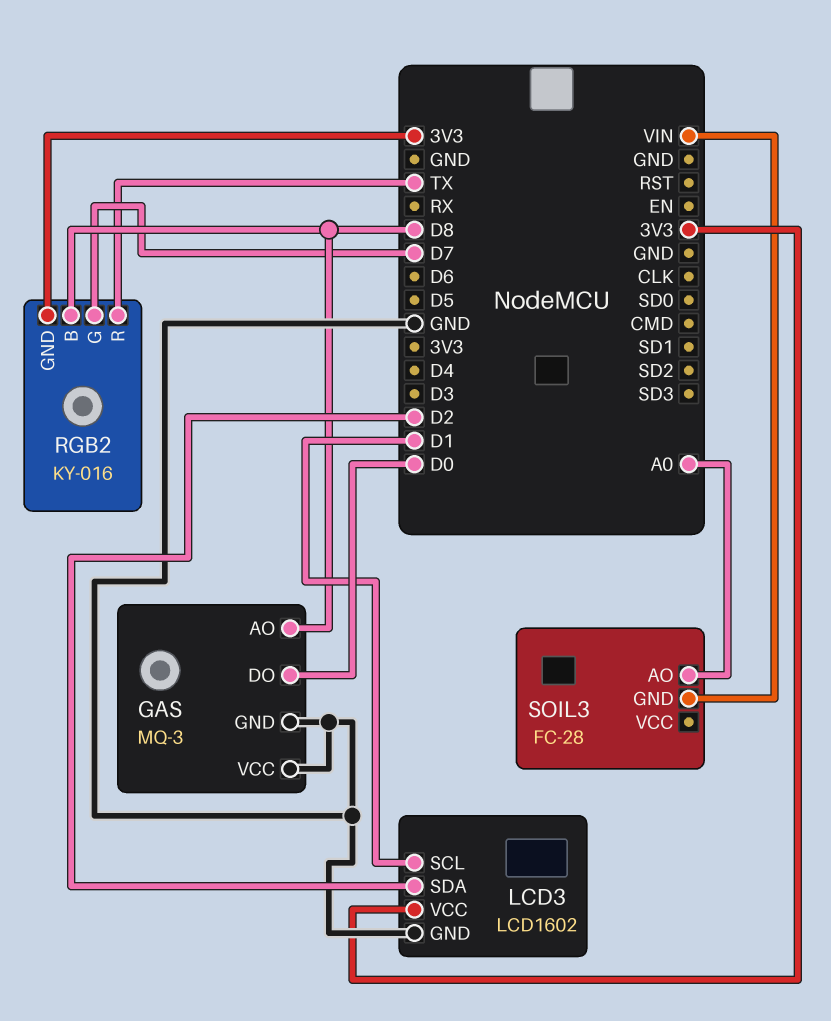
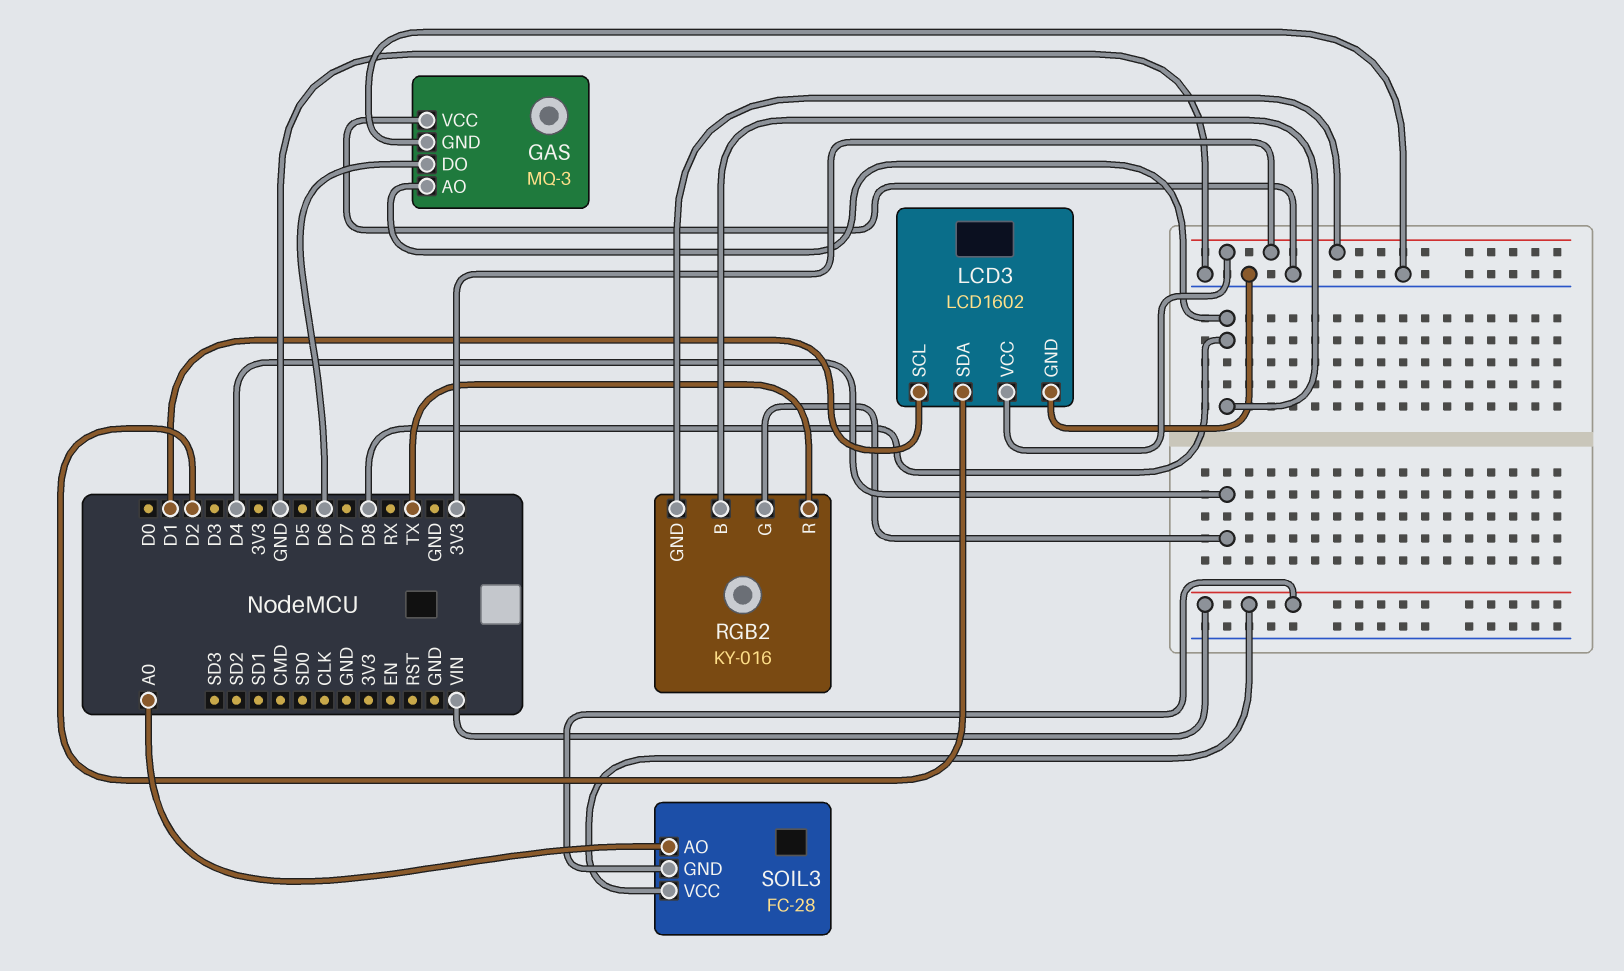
GAS pin DO: D0 -> D6
RGB2 pin G: D7 -> D4
SOIL3 pin VCC: none -> VIN

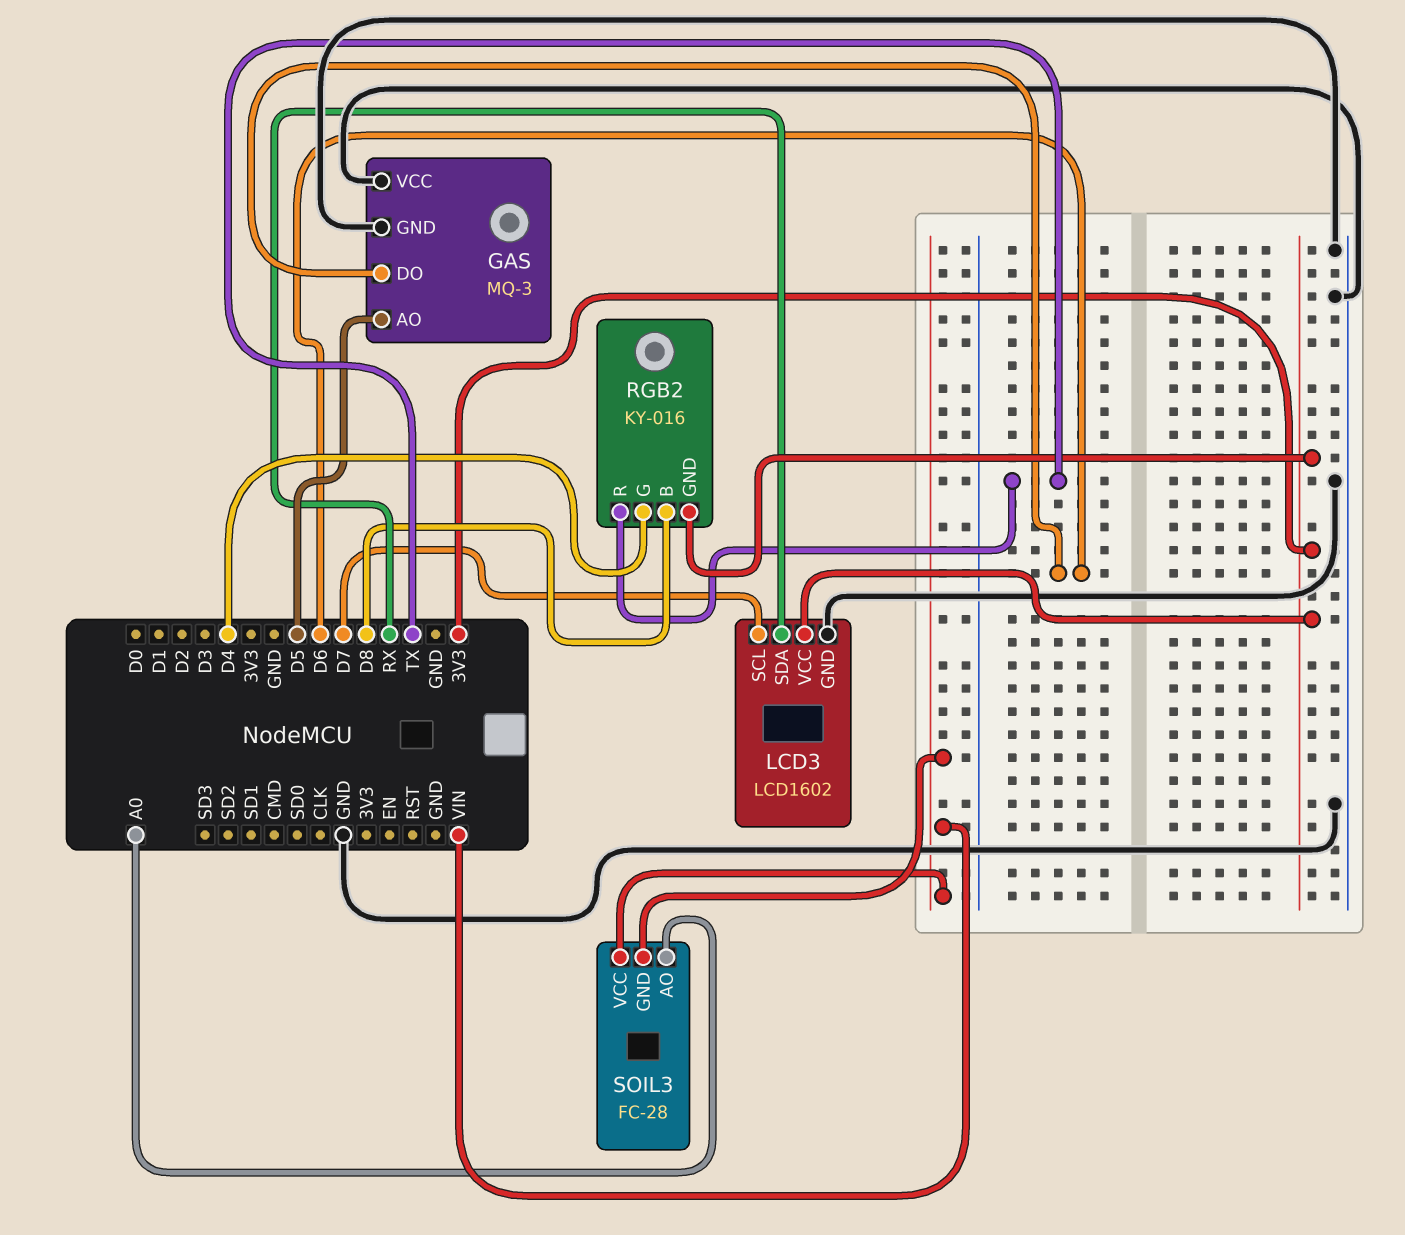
GAS pin AO: D8 -> D5
LCD3 pin SCL: D1 -> D7
LCD3 pin SDA: D2 -> RX

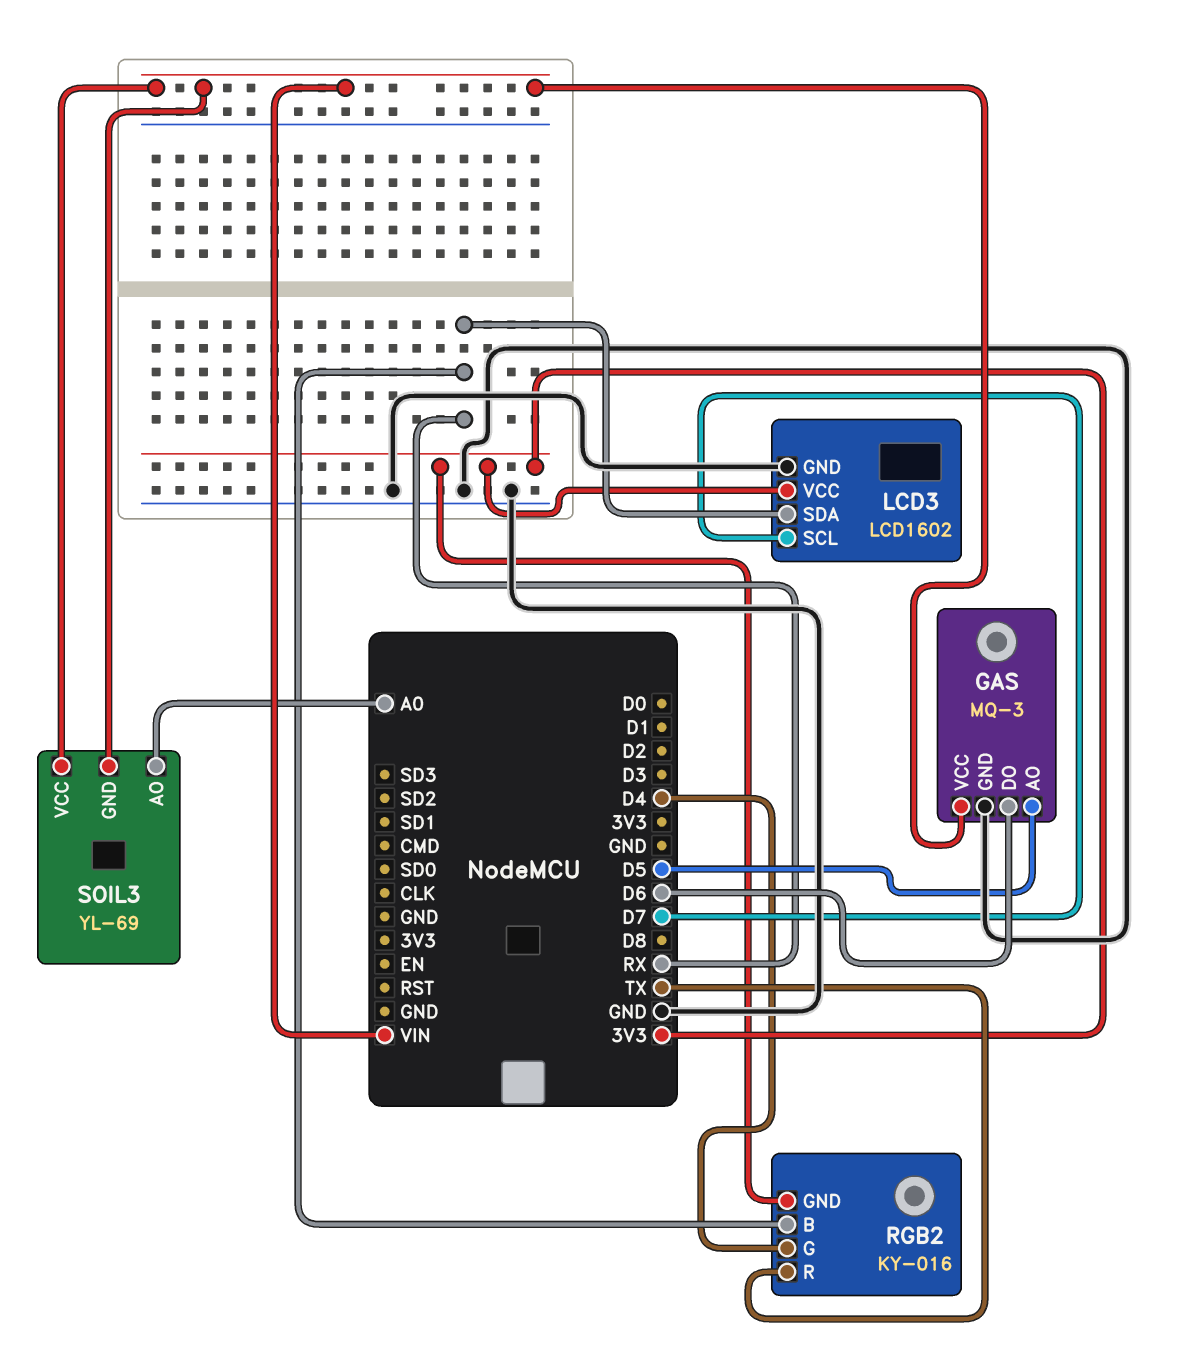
GAS pin VCC: GND -> VIN
RGB2 pin B: D8 -> RX
SOIL3: FC-28 -> YL-69

